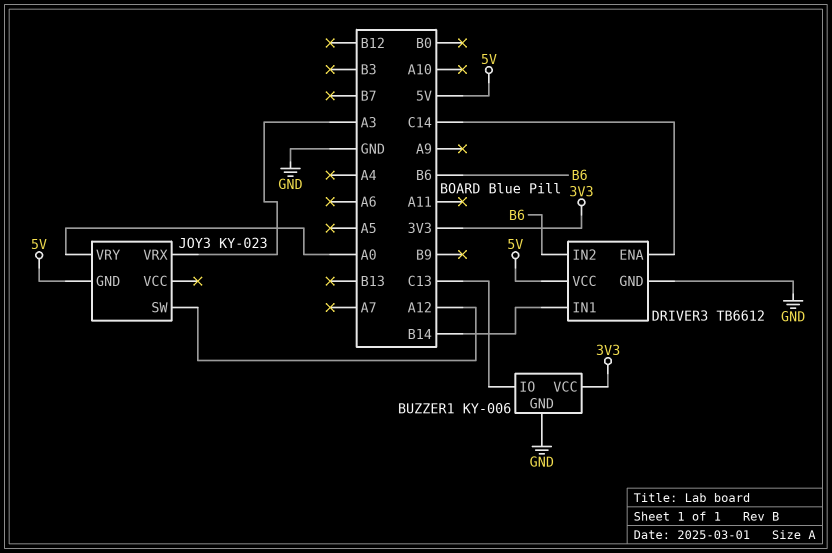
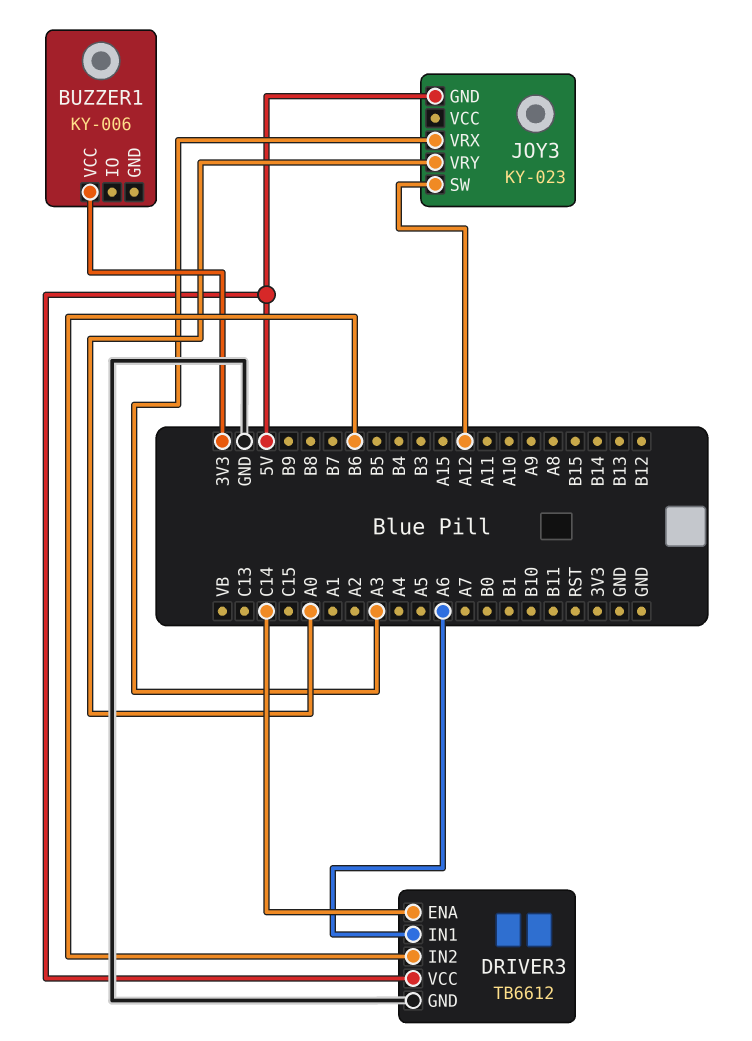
BUZZER1 pin GND: GND -> none
BUZZER1 pin IO: C13 -> none
DRIVER3 pin IN1: B14 -> A6

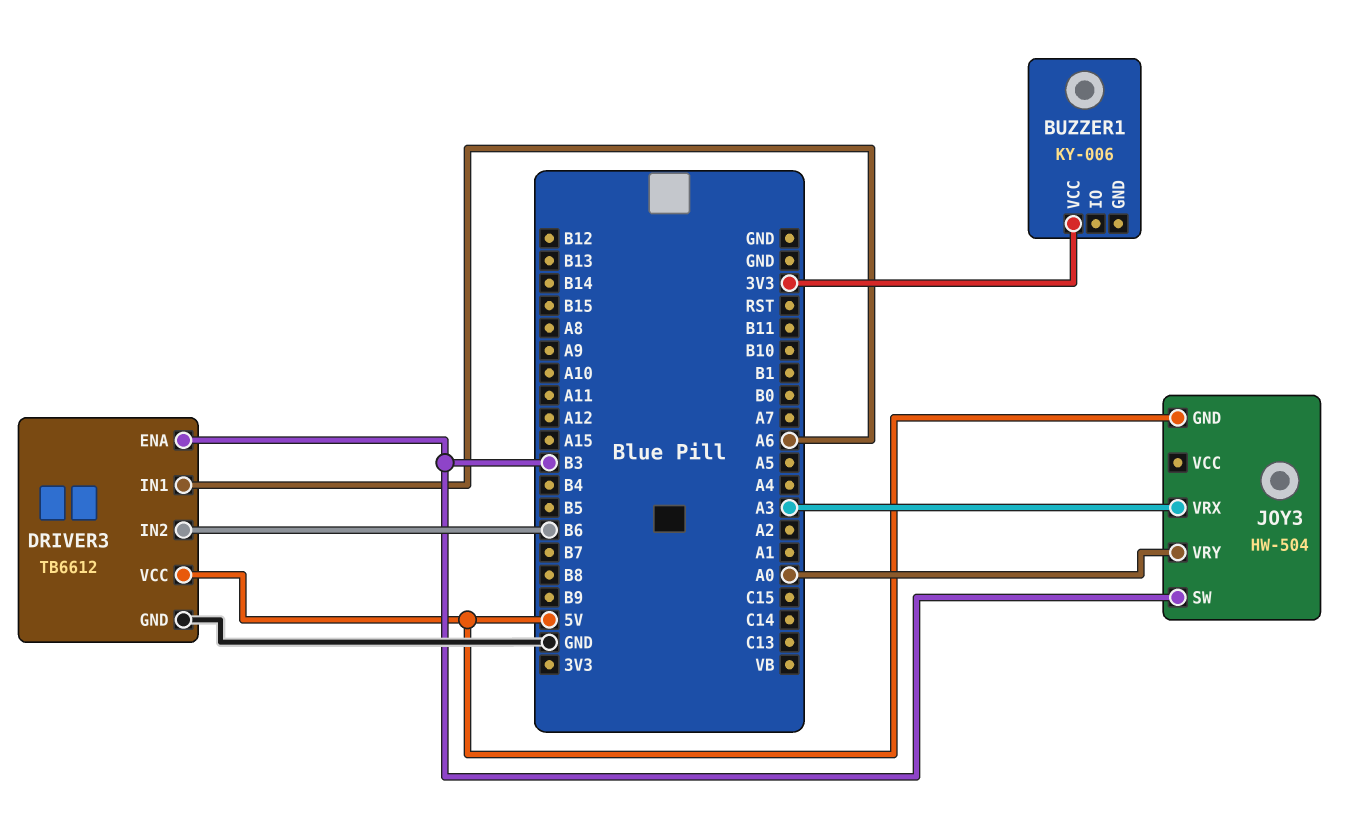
DRIVER3 pin ENA: C14 -> B3
JOY3: KY-023 -> HW-504
JOY3 pin SW: A12 -> B3

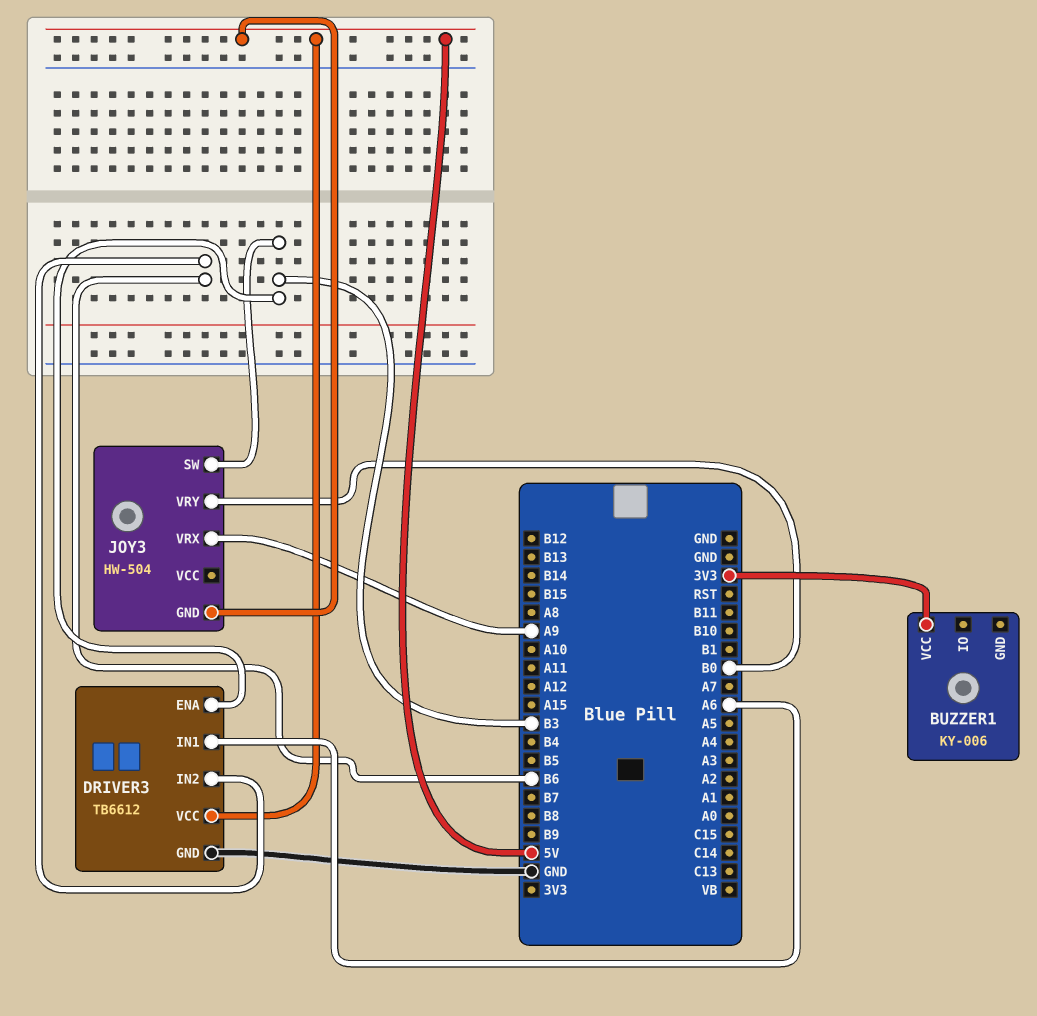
JOY3 pin VRX: A3 -> A9
JOY3 pin VRY: A0 -> B0

